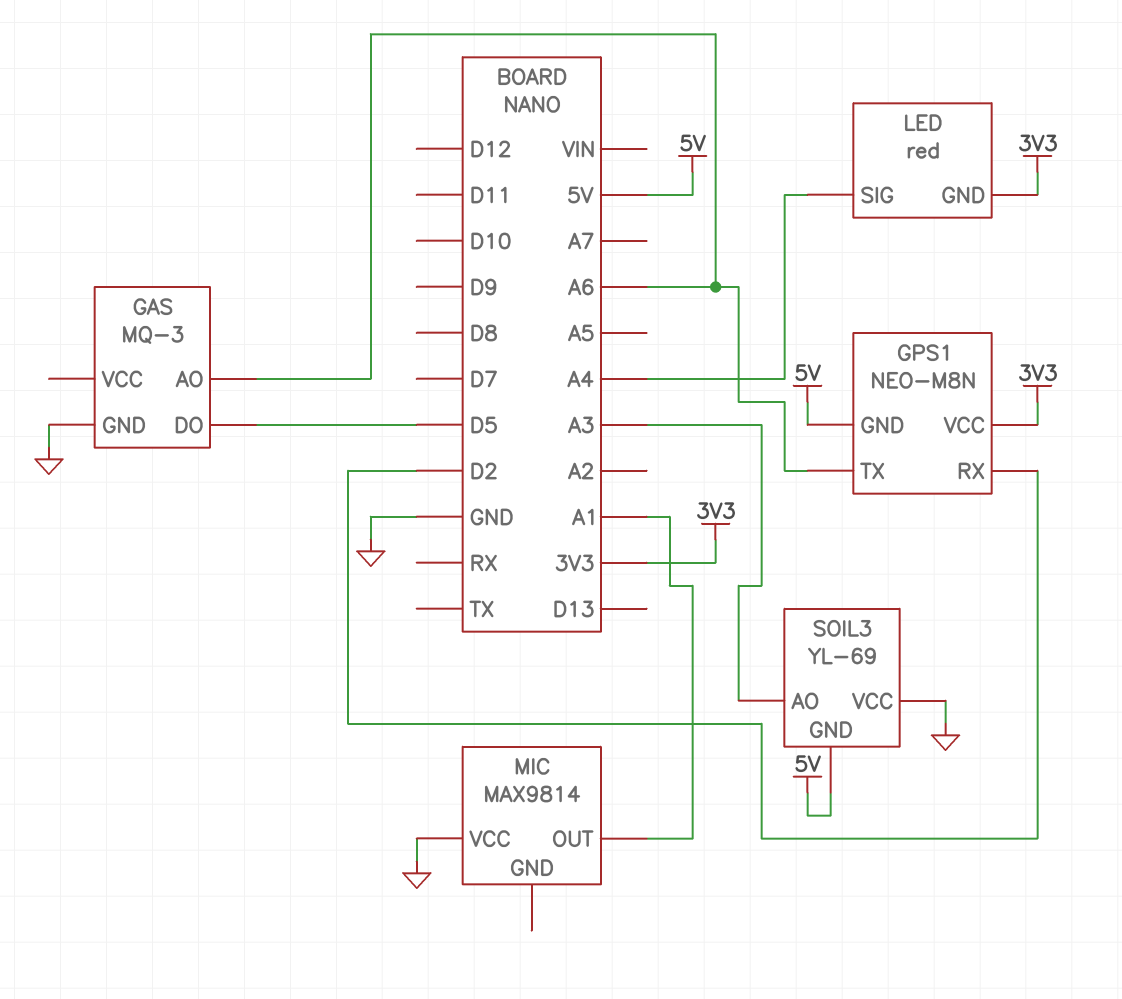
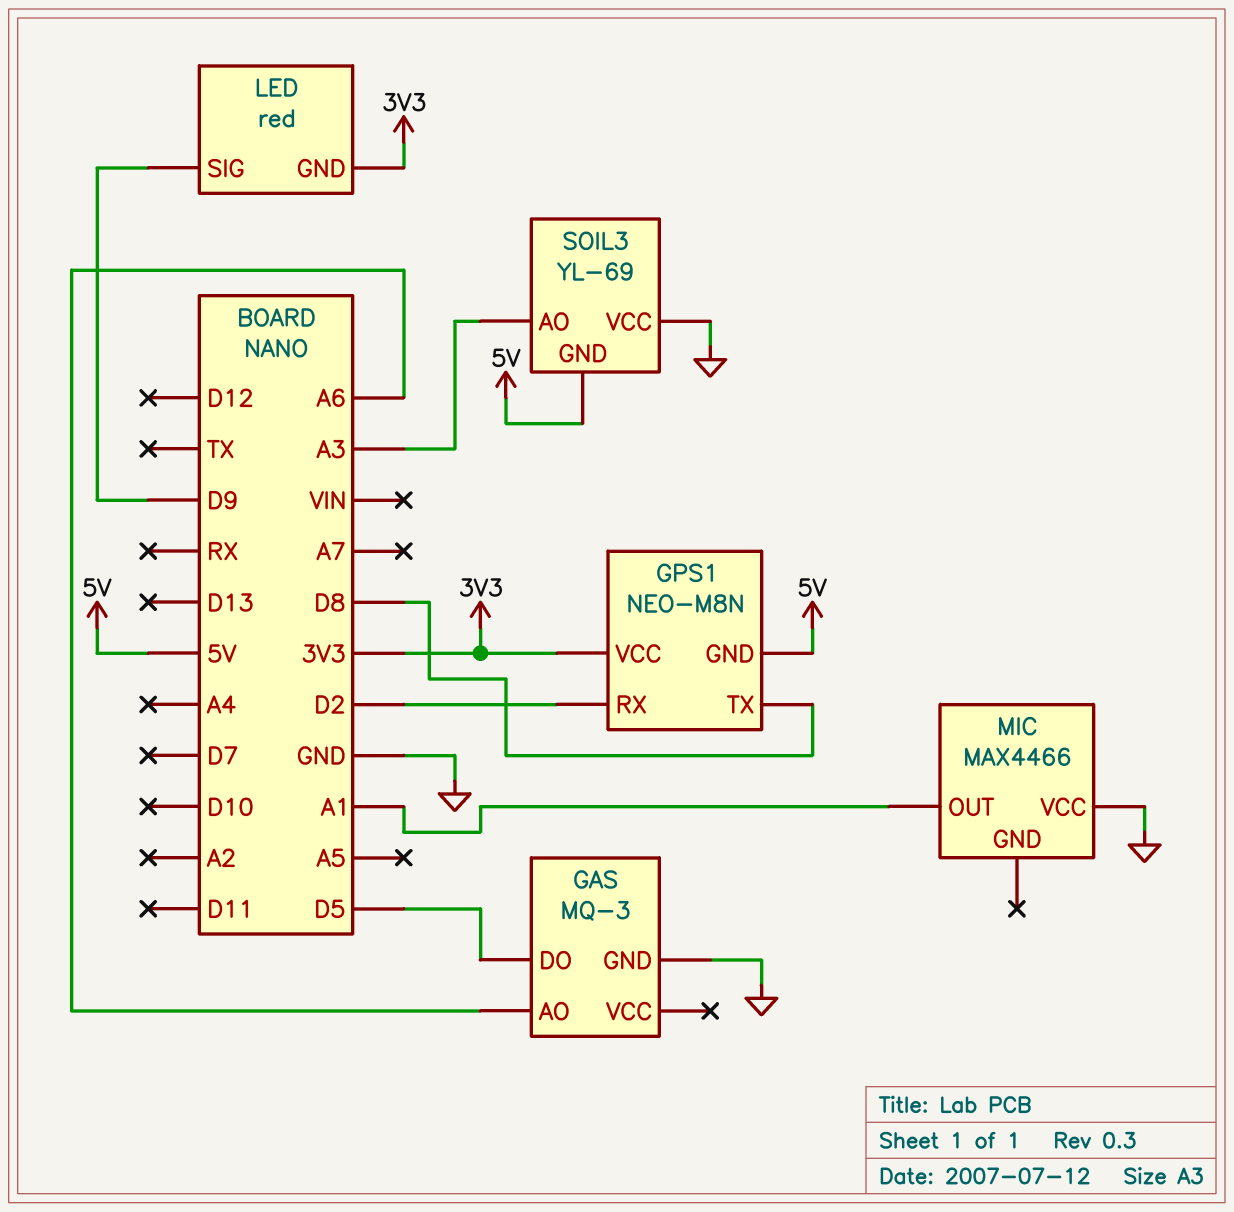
GPS1 pin TX: A6 -> D8
LED pin SIG: A4 -> D9
MIC: MAX9814 -> MAX4466

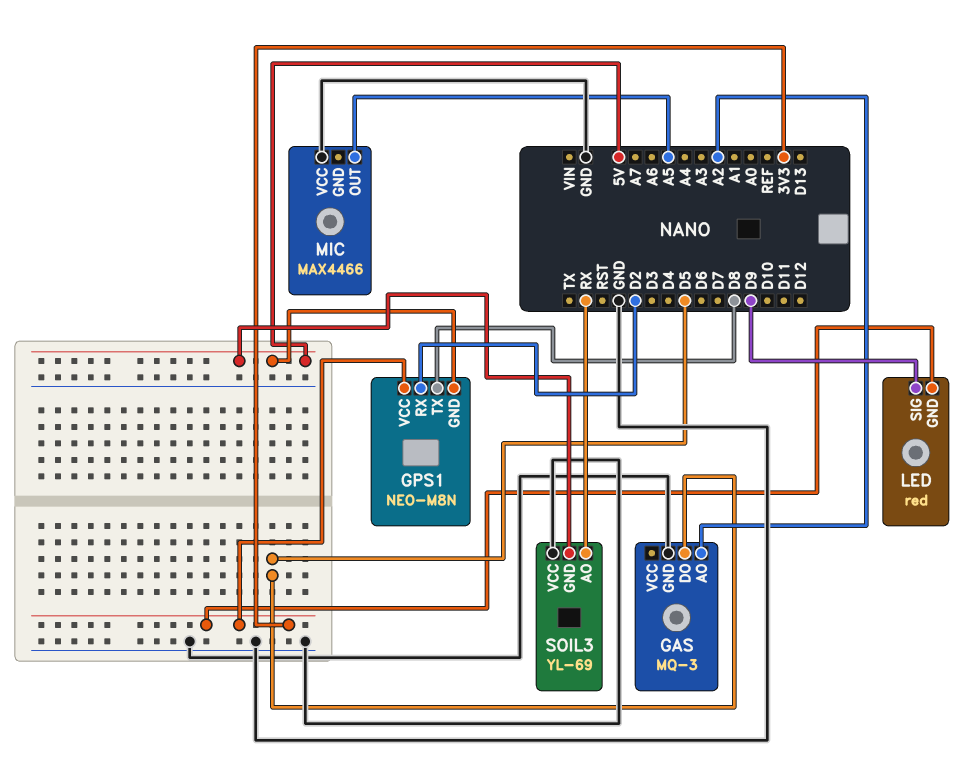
GAS pin AO: A6 -> A2
MIC pin OUT: A1 -> A5
SOIL3 pin AO: A3 -> RX

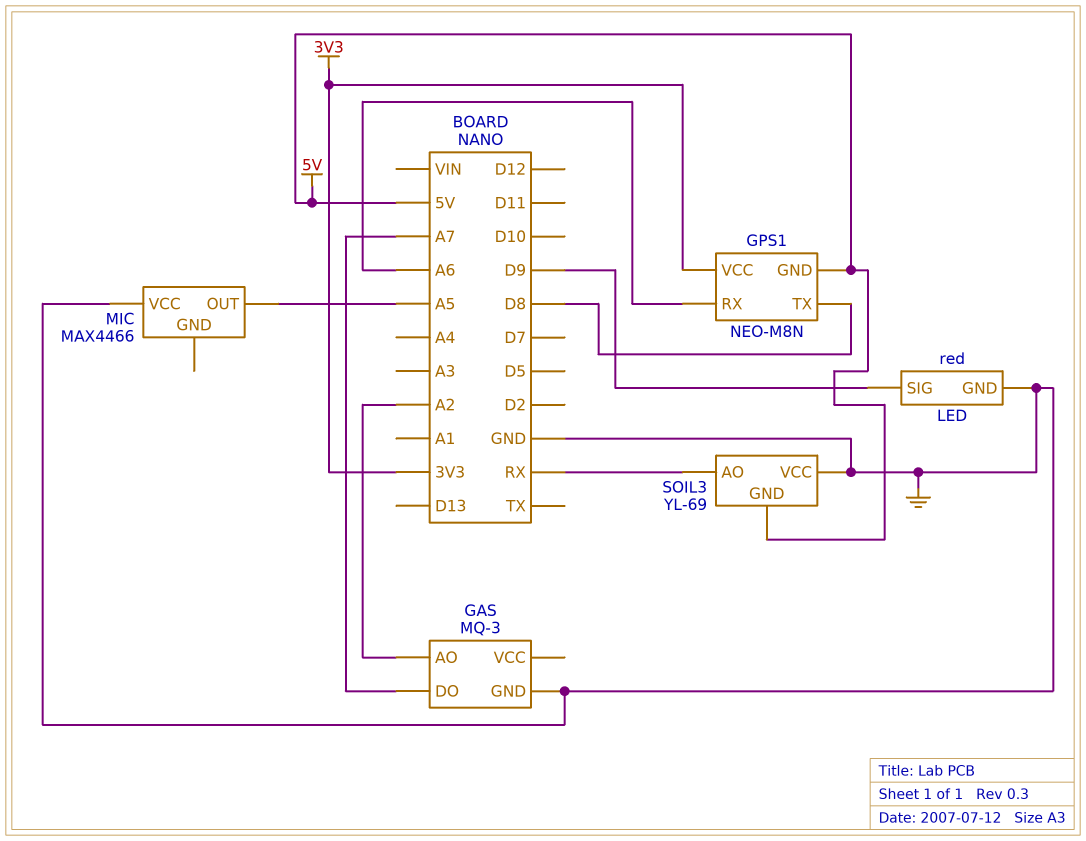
GAS pin DO: D5 -> A7
GPS1 pin RX: D2 -> A6
LED pin GND: 3V3 -> GND

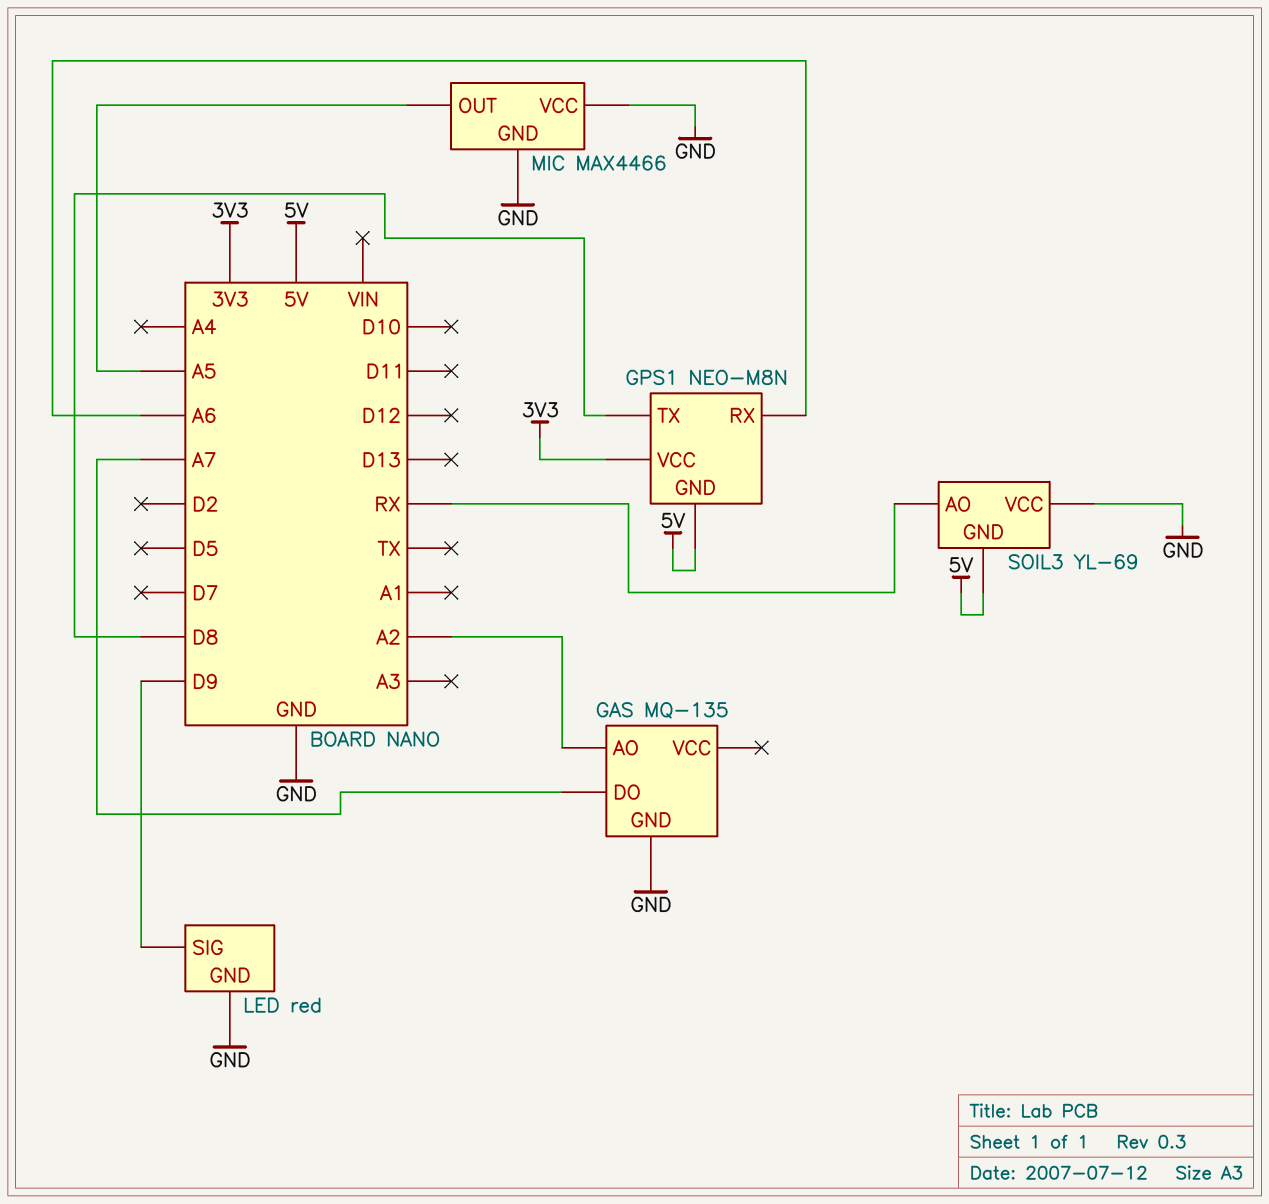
GAS: MQ-3 -> MQ-135
MIC pin GND: none -> GND

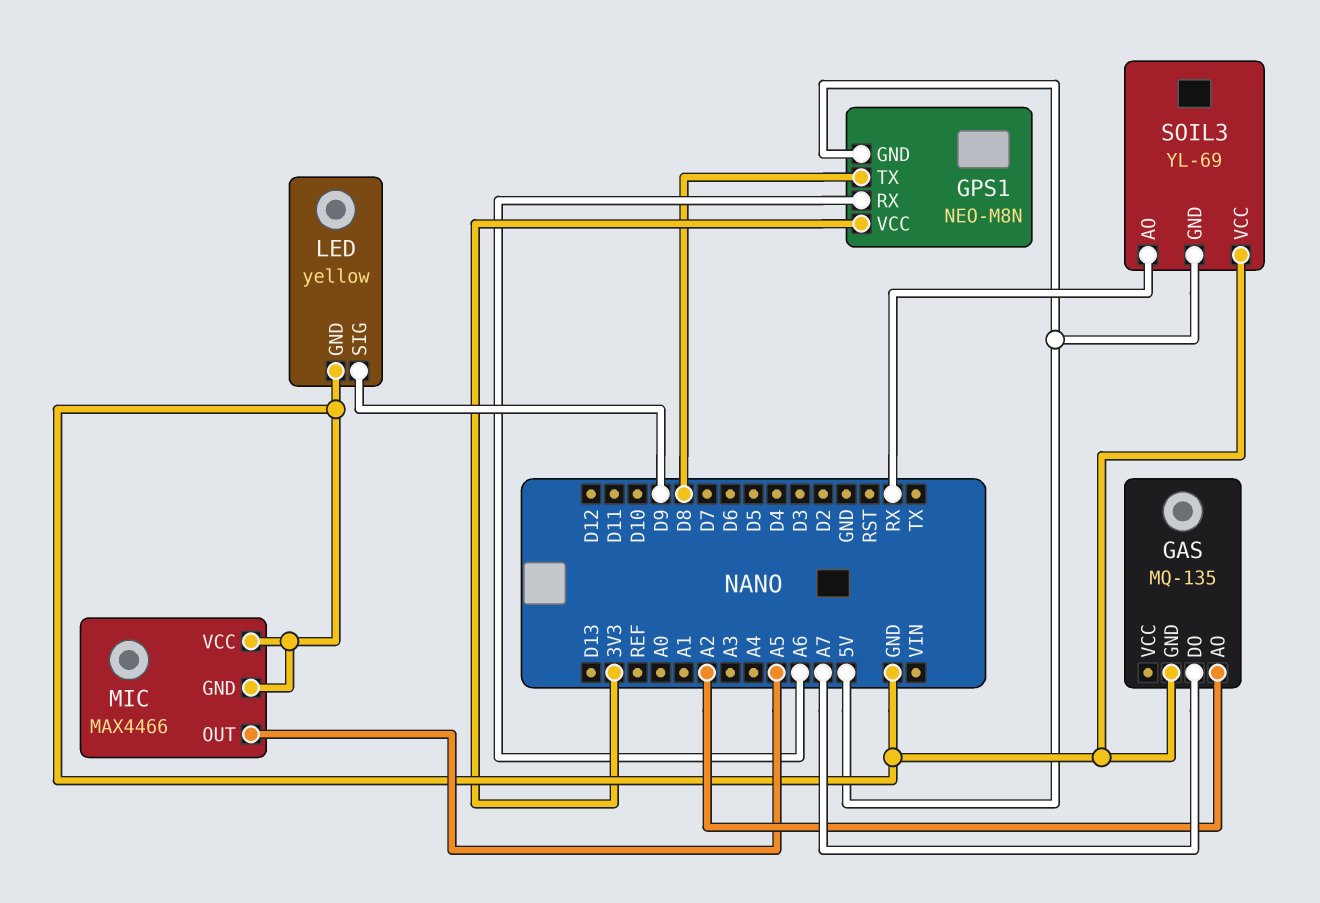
LED: red -> yellow

